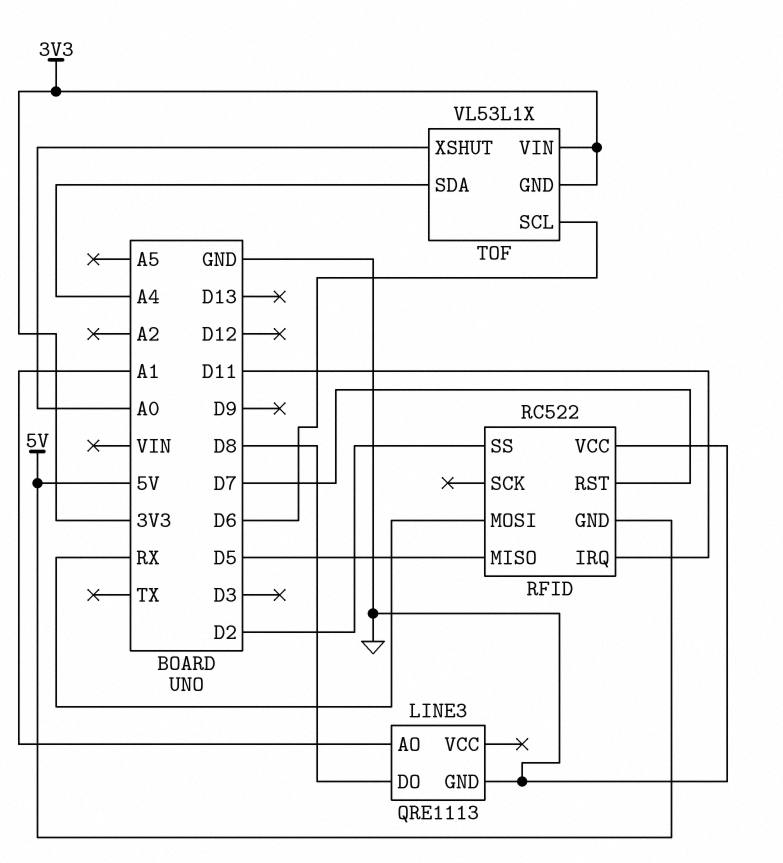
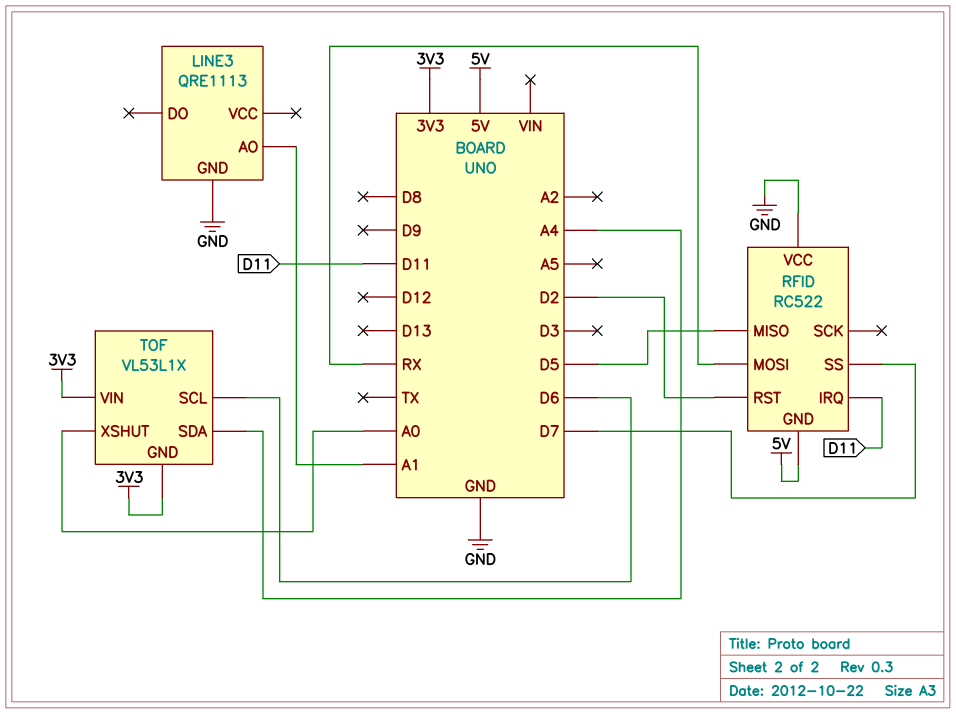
LINE3 pin DO: D8 -> none
RFID pin RST: D7 -> D2
RFID pin SS: D2 -> D7

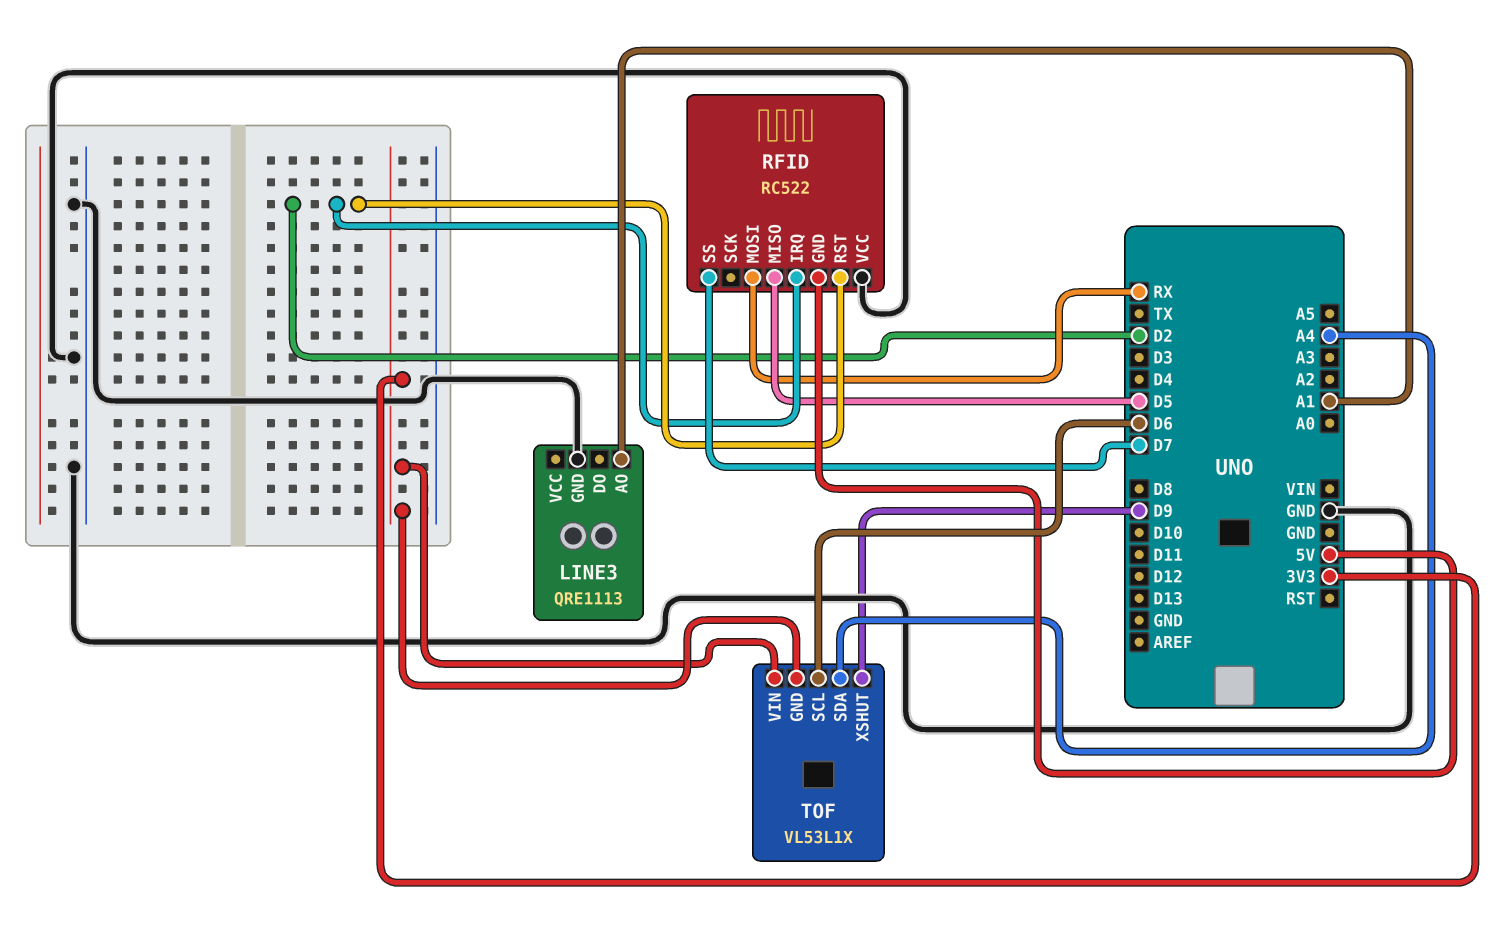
RFID pin IRQ: D11 -> D2
TOF pin XSHUT: A0 -> D9

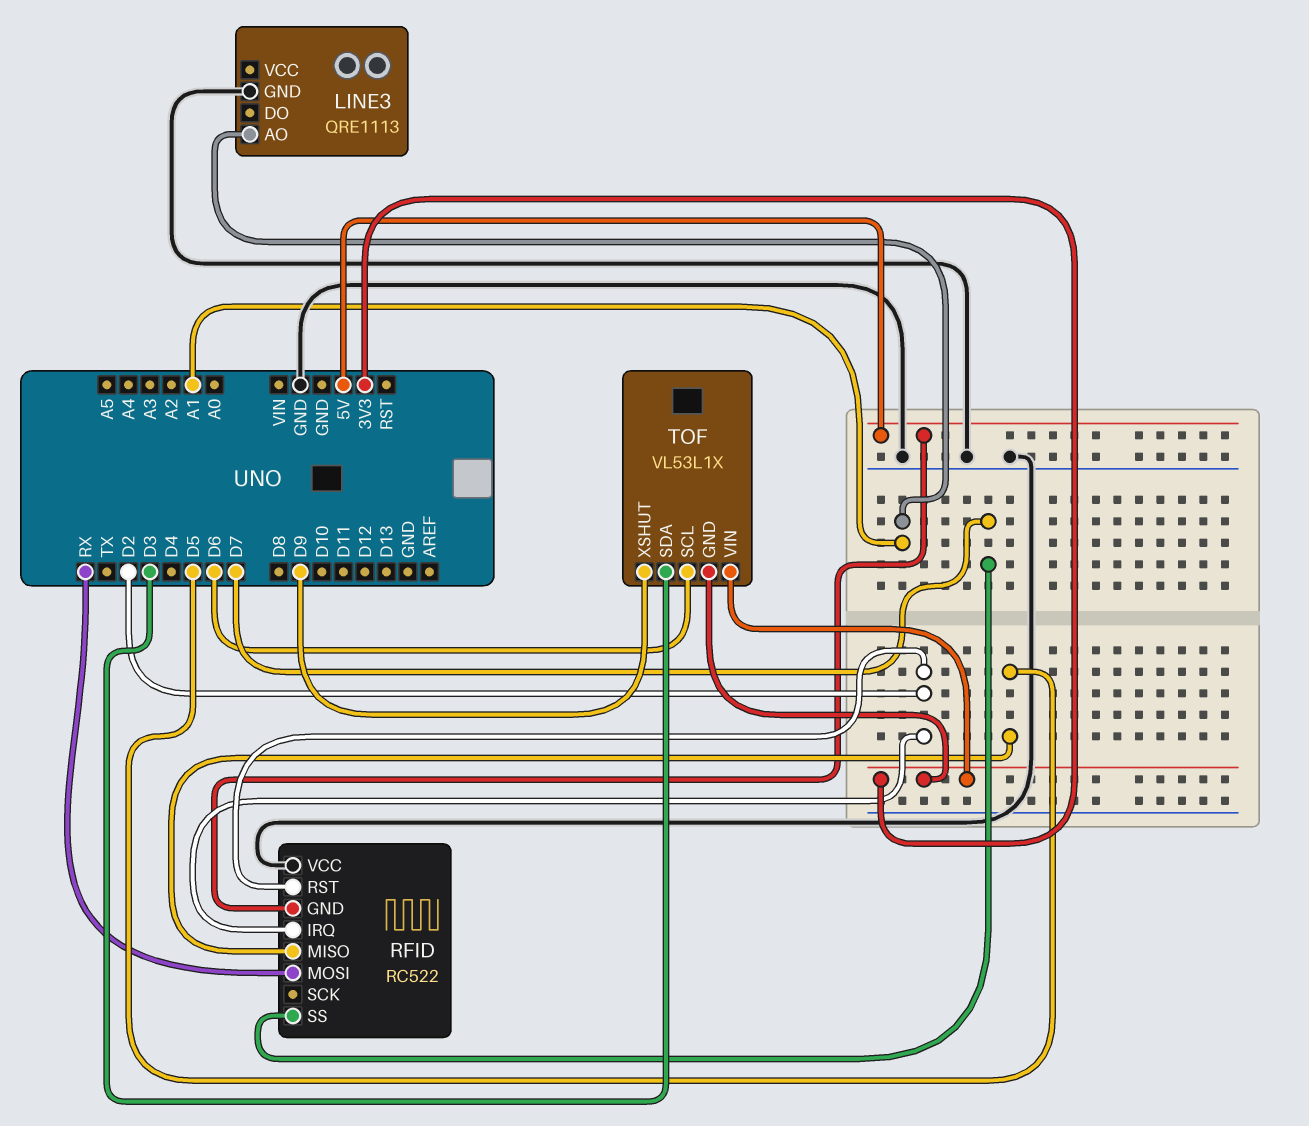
TOF pin SDA: A4 -> D3

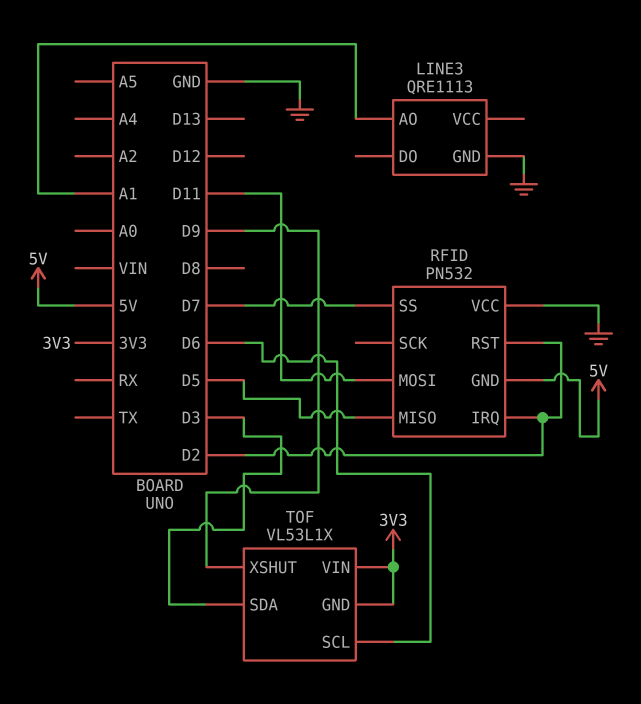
RFID: RC522 -> PN532
RFID pin MOSI: RX -> D11

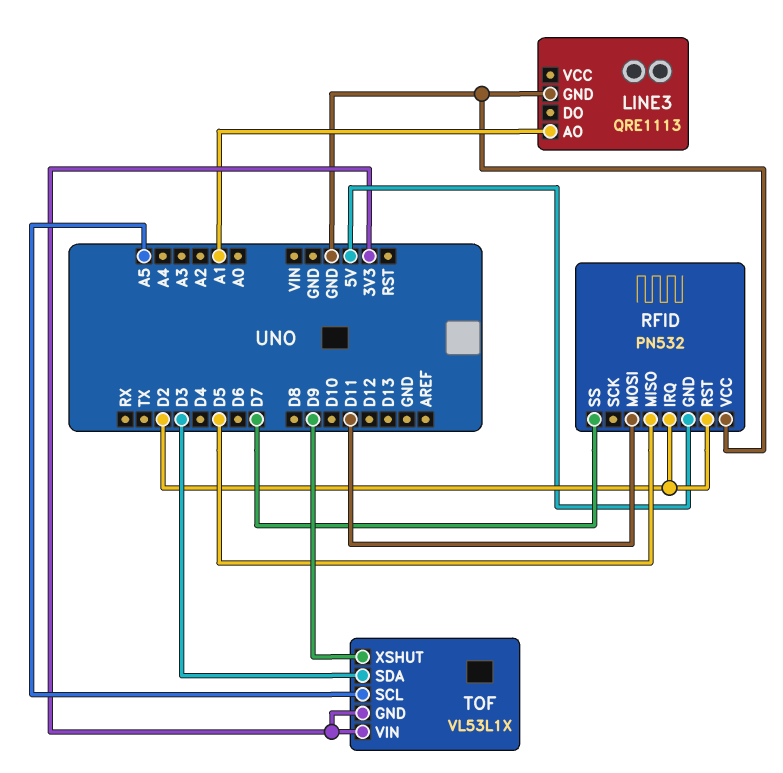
TOF pin SCL: D6 -> A5

